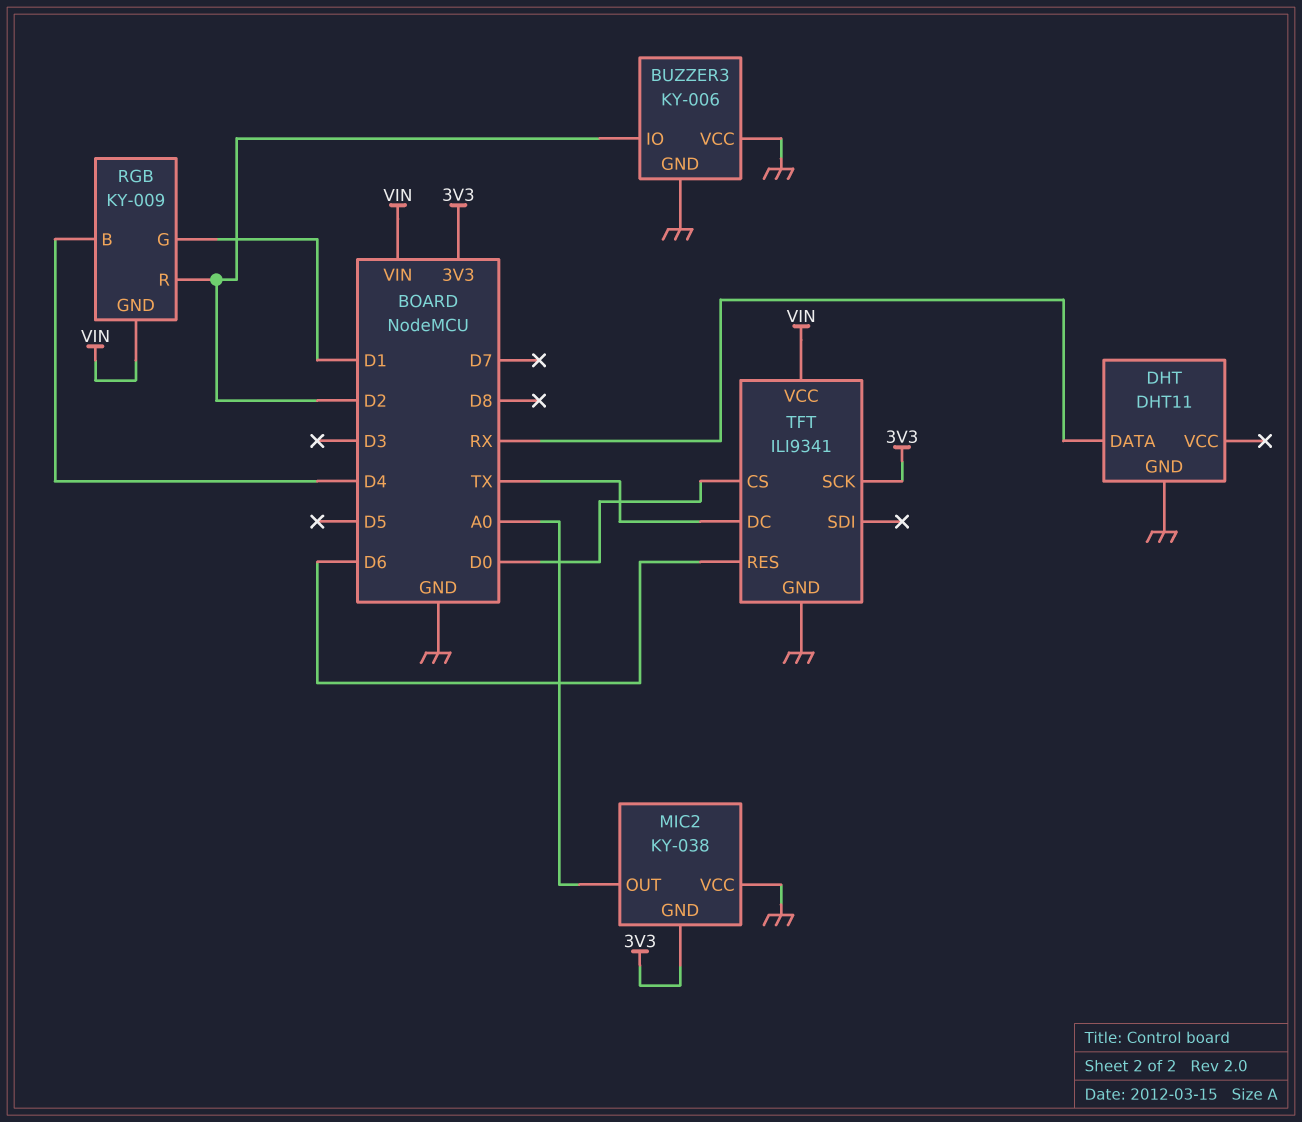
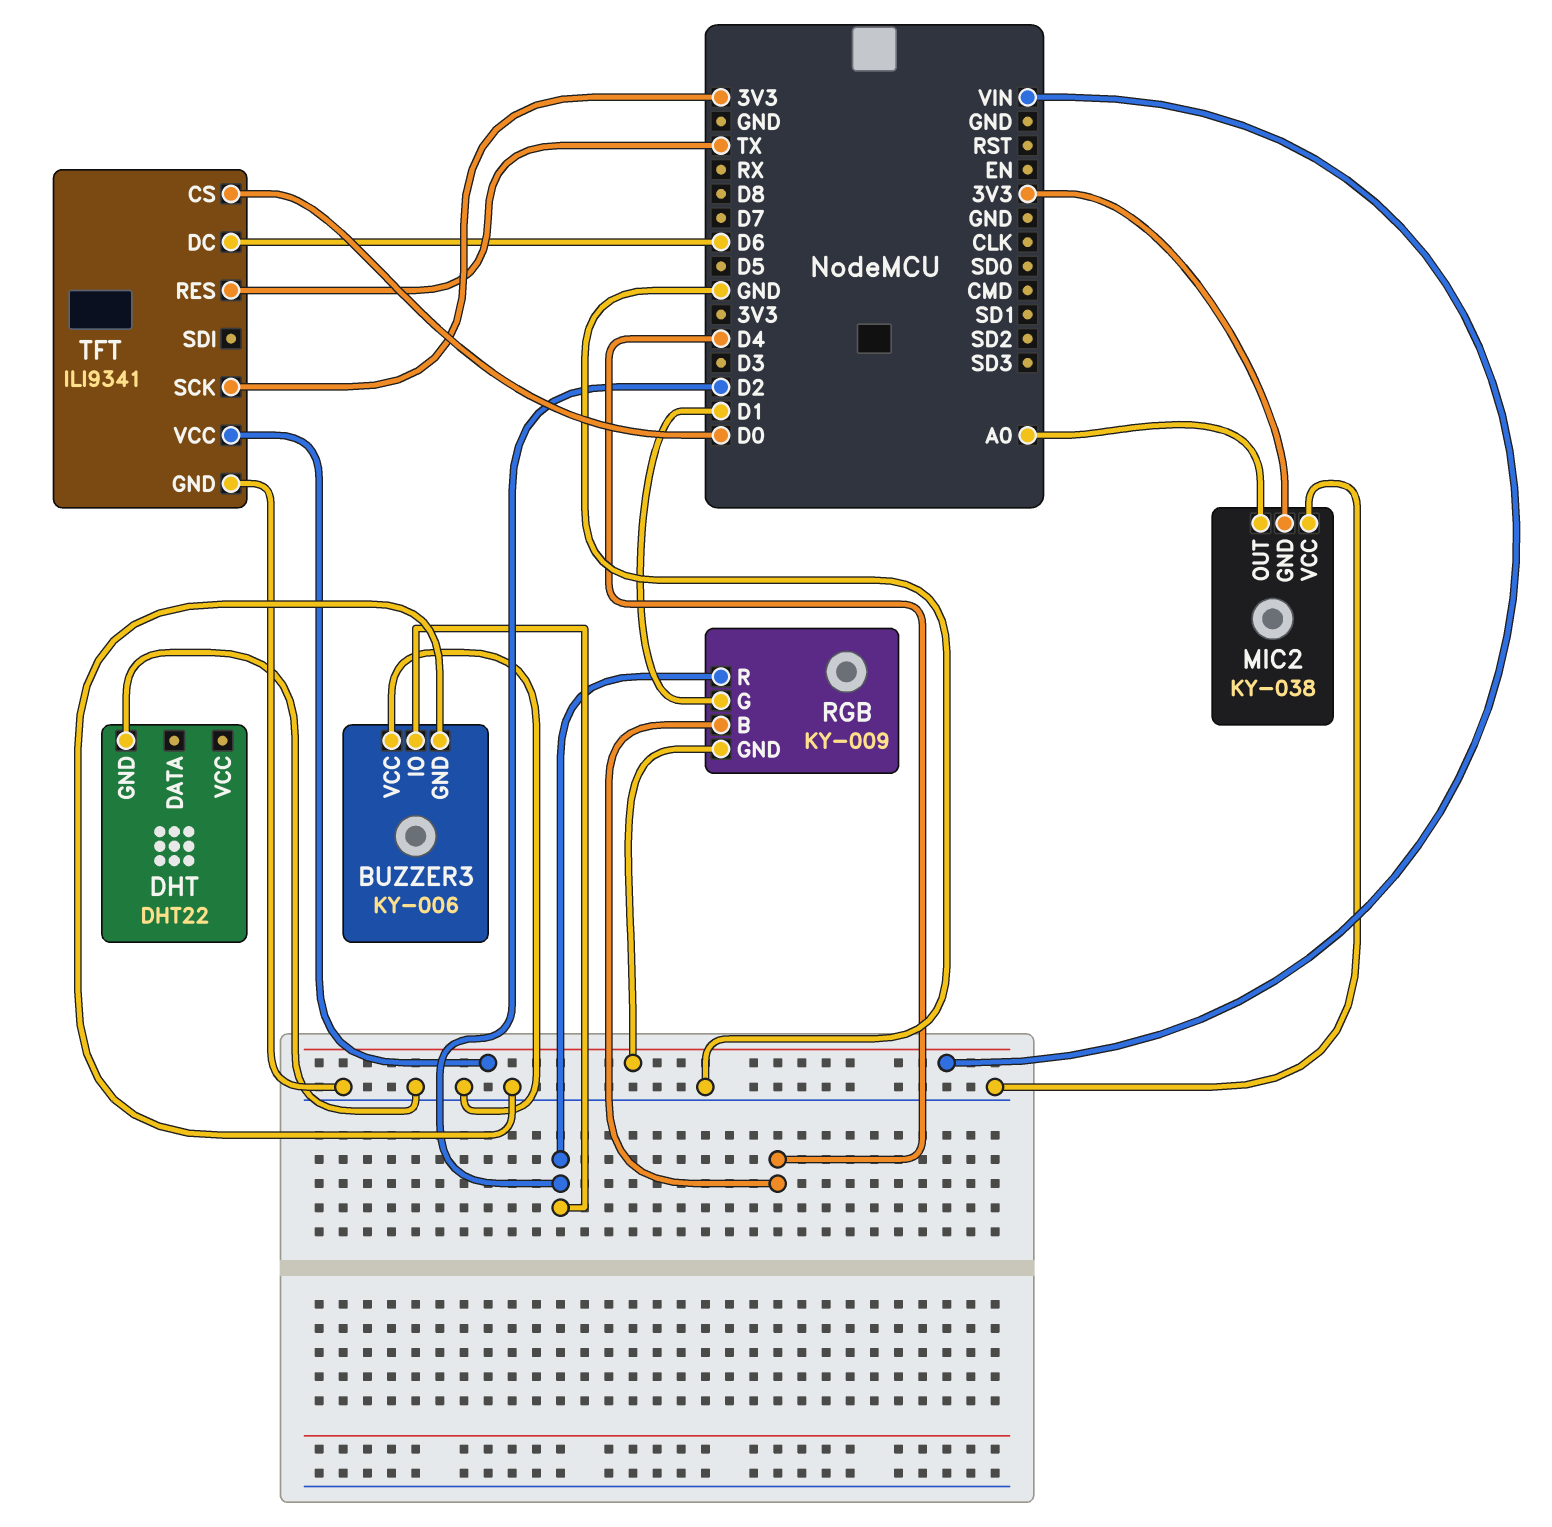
DHT: DHT11 -> DHT22
DHT pin DATA: RX -> none
TFT pin DC: TX -> D6
TFT pin RES: D6 -> TX

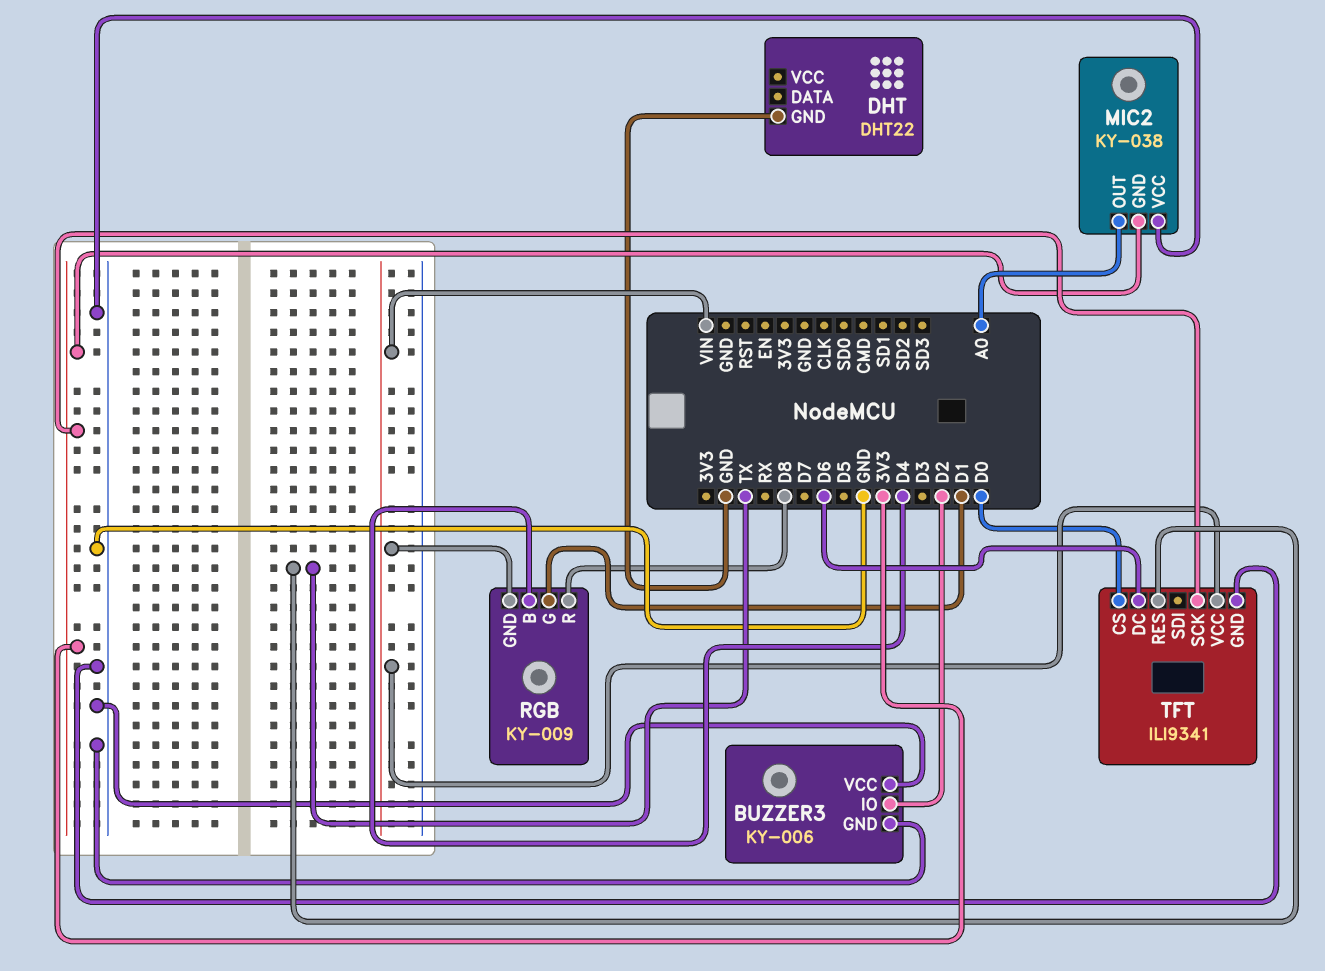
RGB pin R: D2 -> D8

